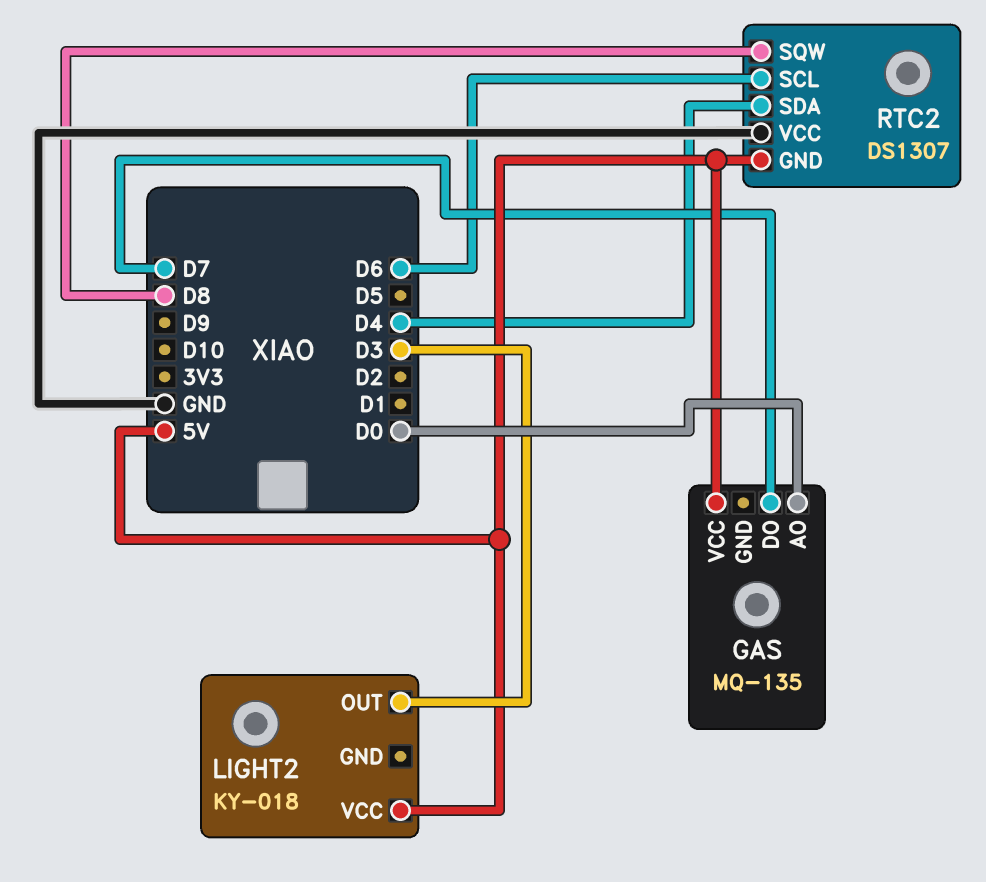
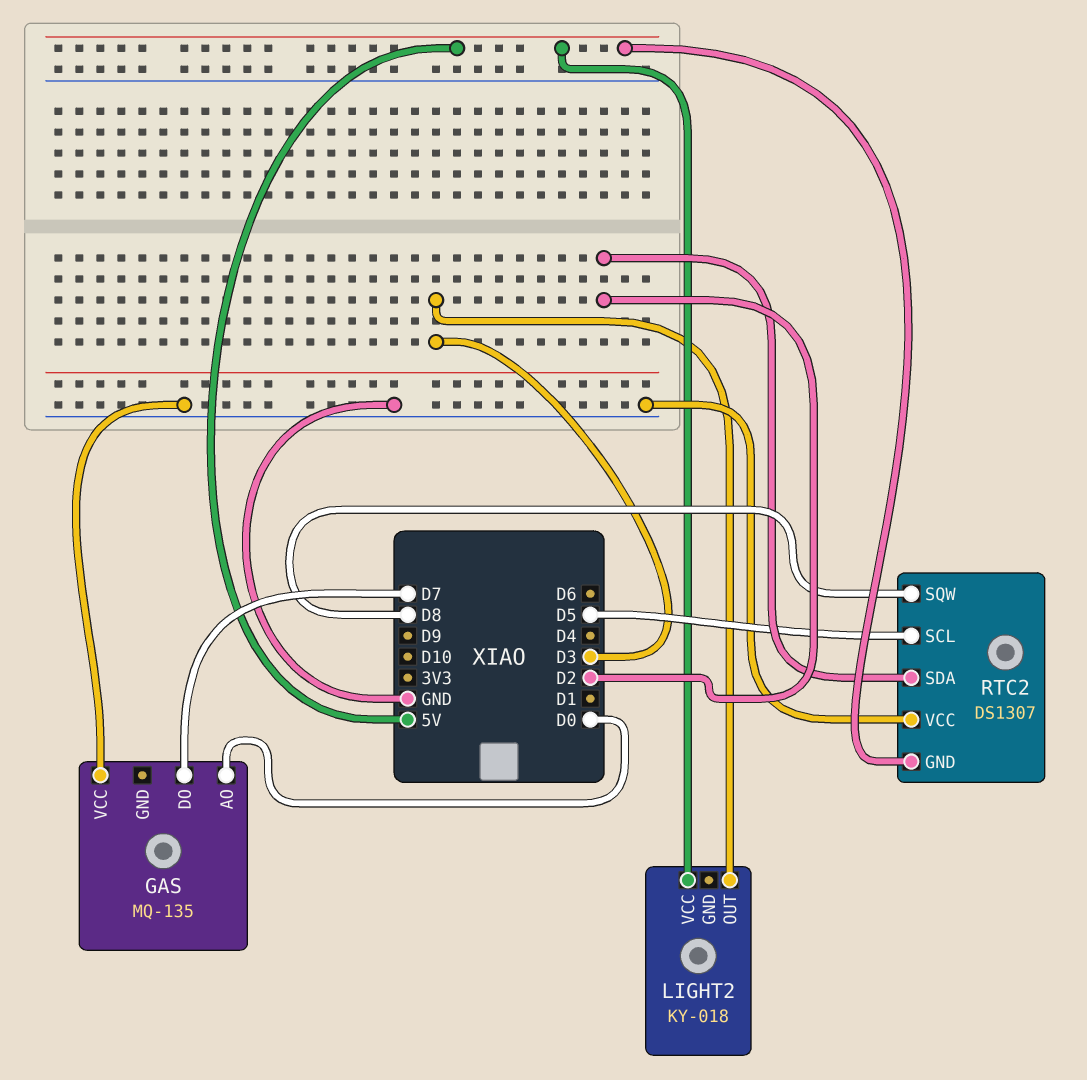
GAS pin VCC: 5V -> GND
RTC2 pin SCL: D6 -> D5
RTC2 pin SDA: D4 -> D2

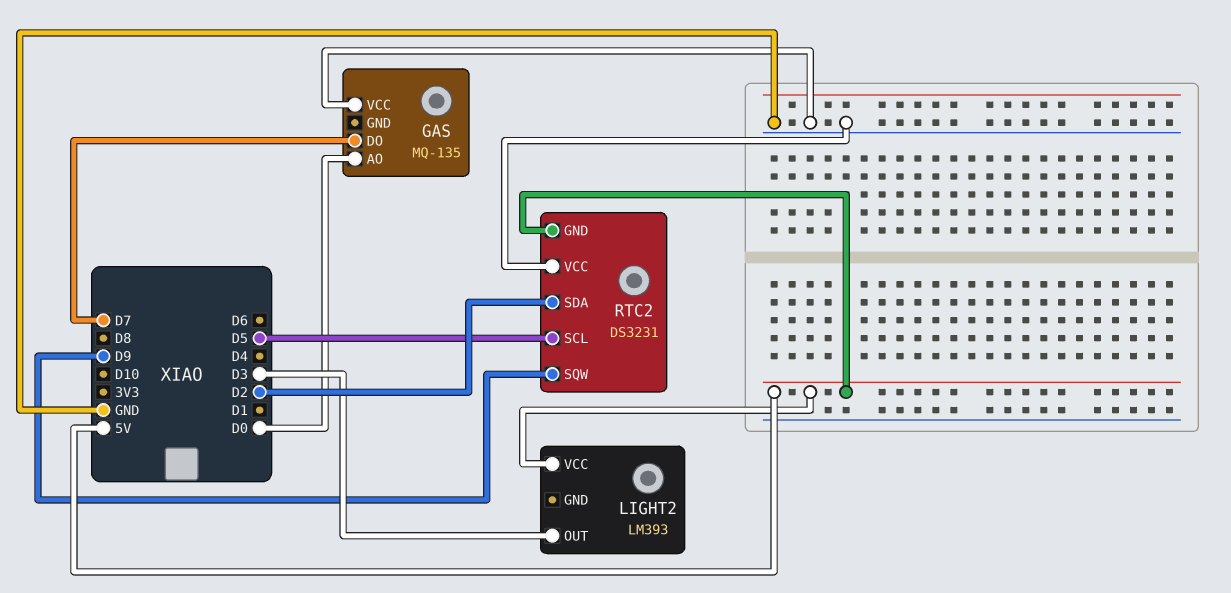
LIGHT2: KY-018 -> LM393
RTC2: DS1307 -> DS3231
RTC2 pin SQW: D8 -> D9

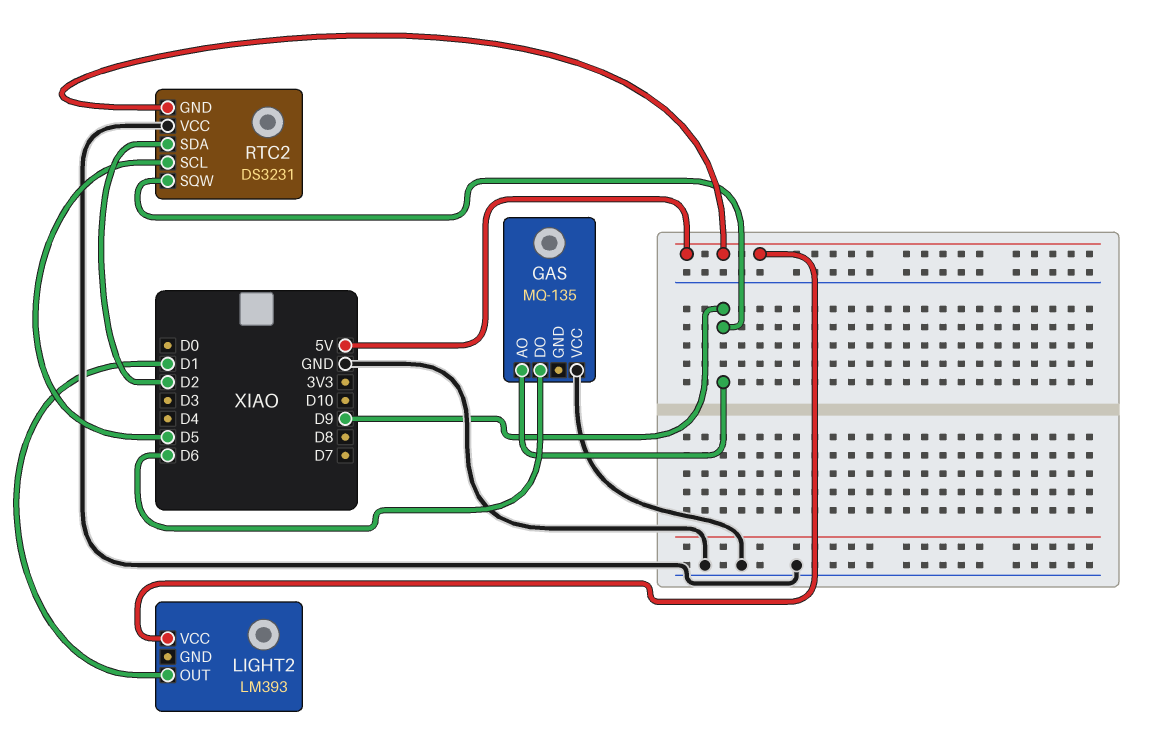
GAS pin AO: D0 -> D9
GAS pin DO: D7 -> D6
LIGHT2 pin OUT: D3 -> D1

